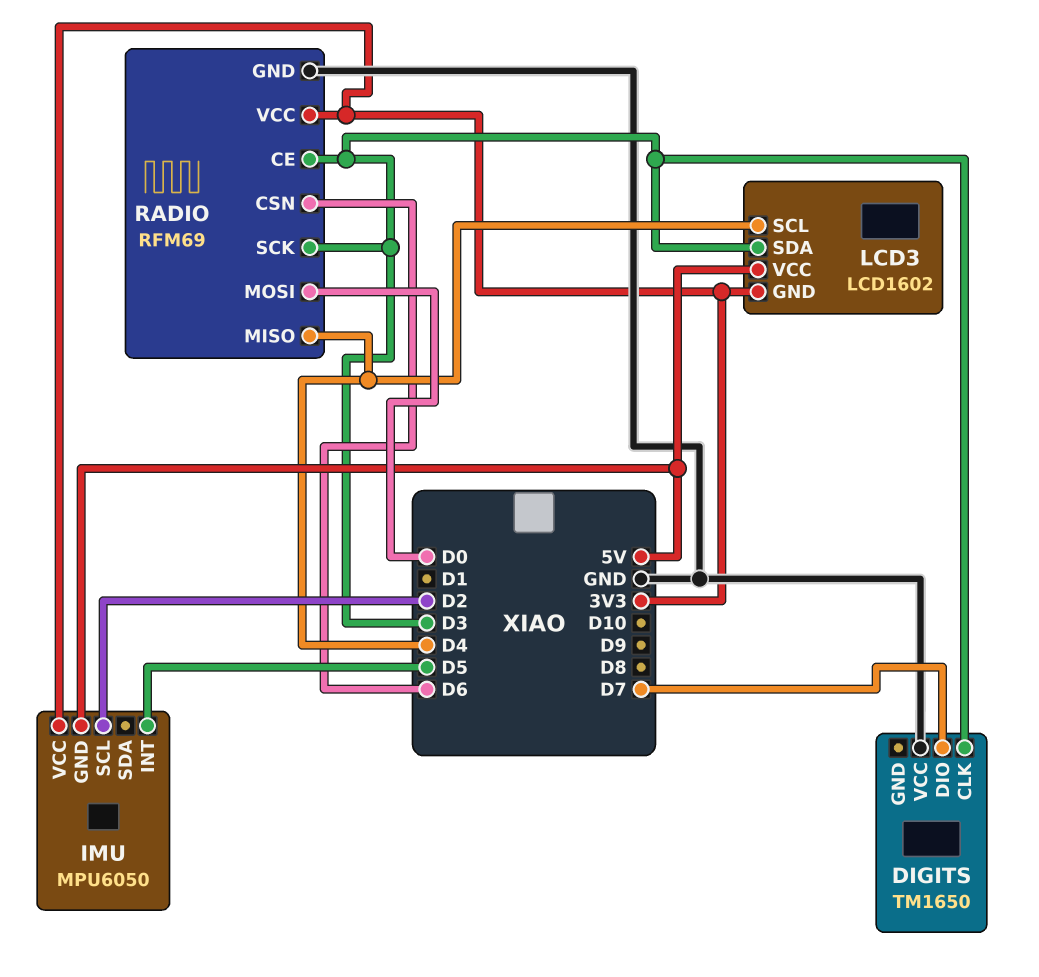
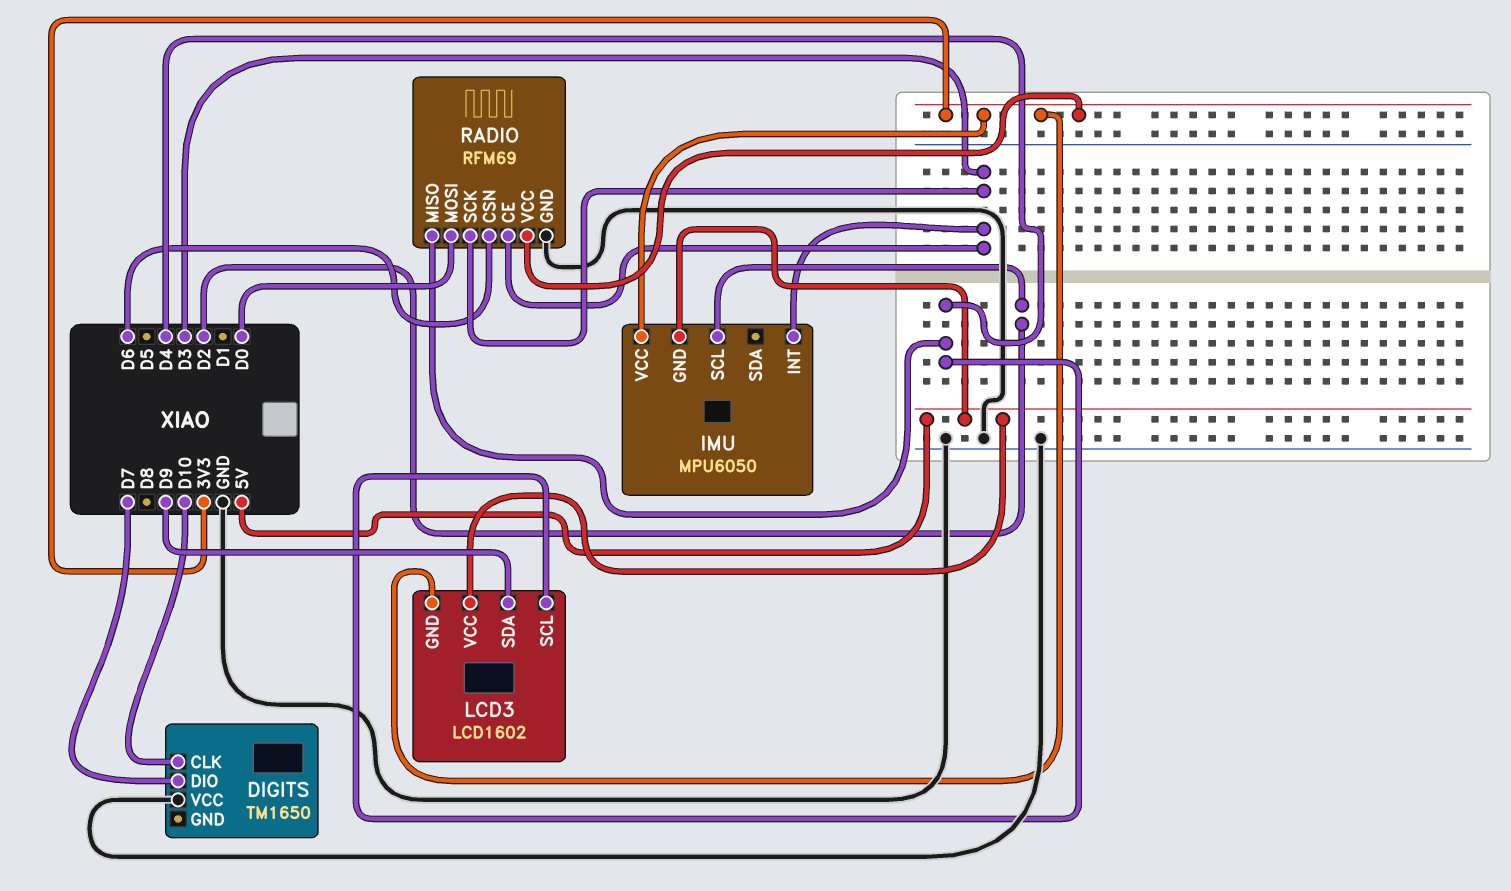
DIGITS pin CLK: D3 -> D10
IMU pin INT: D5 -> D3
LCD3 pin SDA: D3 -> D9

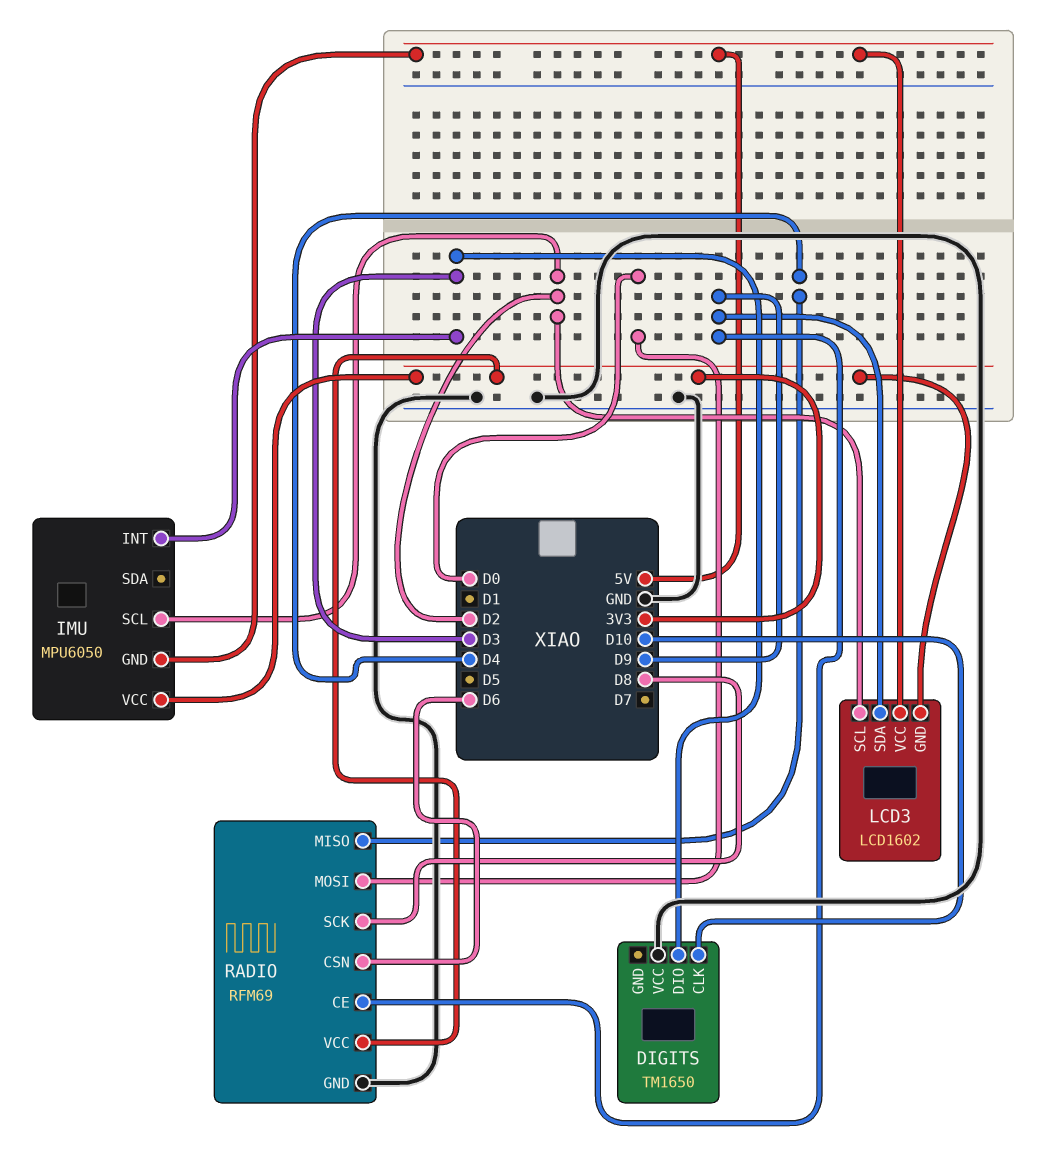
DIGITS pin DIO: D7 -> D3
LCD3 pin SCL: D4 -> D2
RADIO pin CE: D3 -> D9
RADIO pin SCK: D3 -> D8

